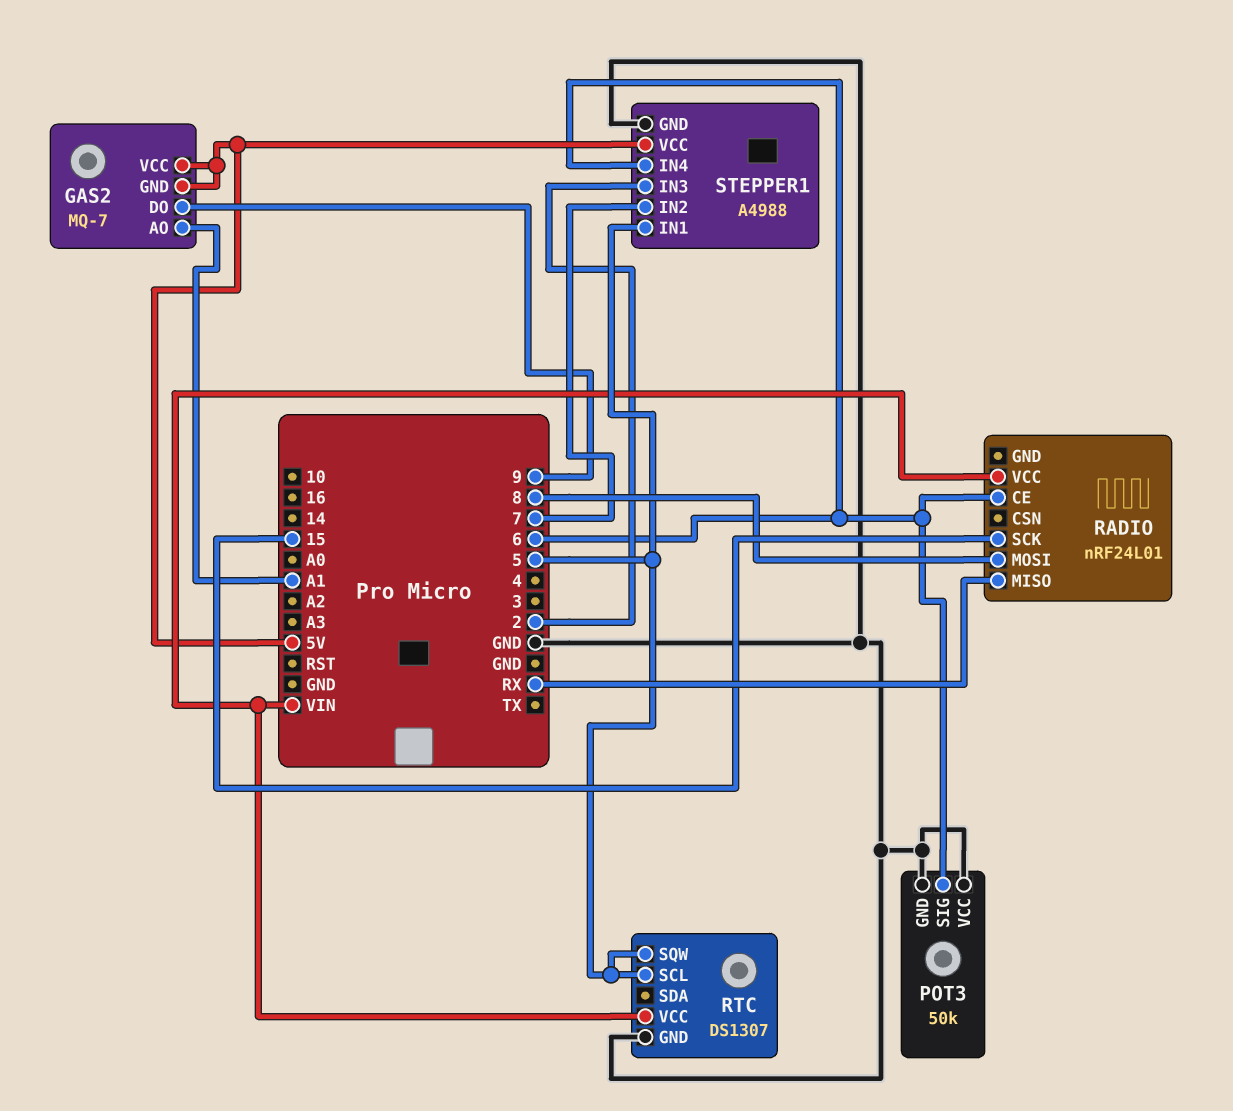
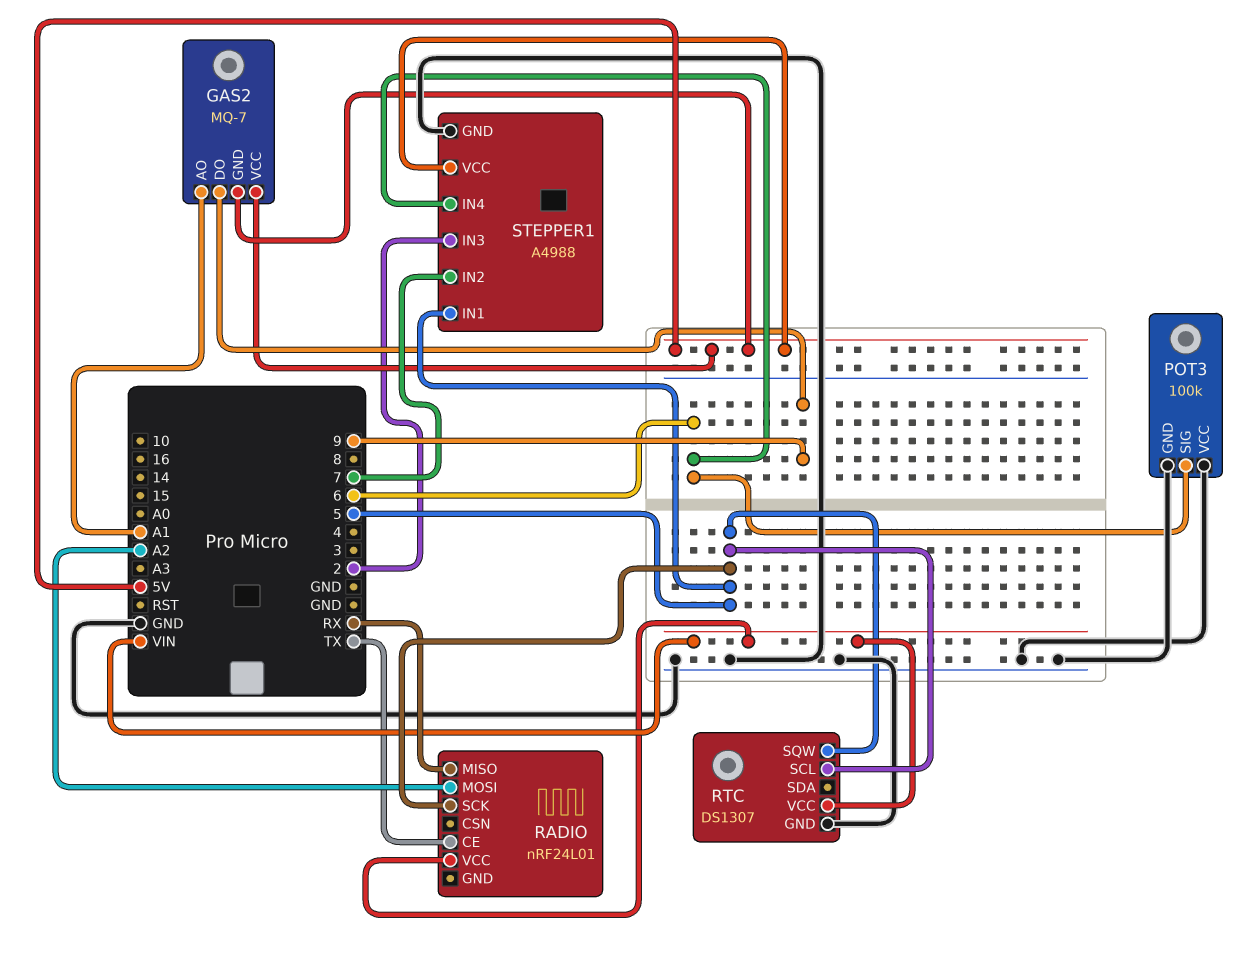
POT3: 50k -> 100k
RADIO pin CE: 6 -> TX
RADIO pin MOSI: 8 -> A2
RADIO pin SCK: 15 -> 5

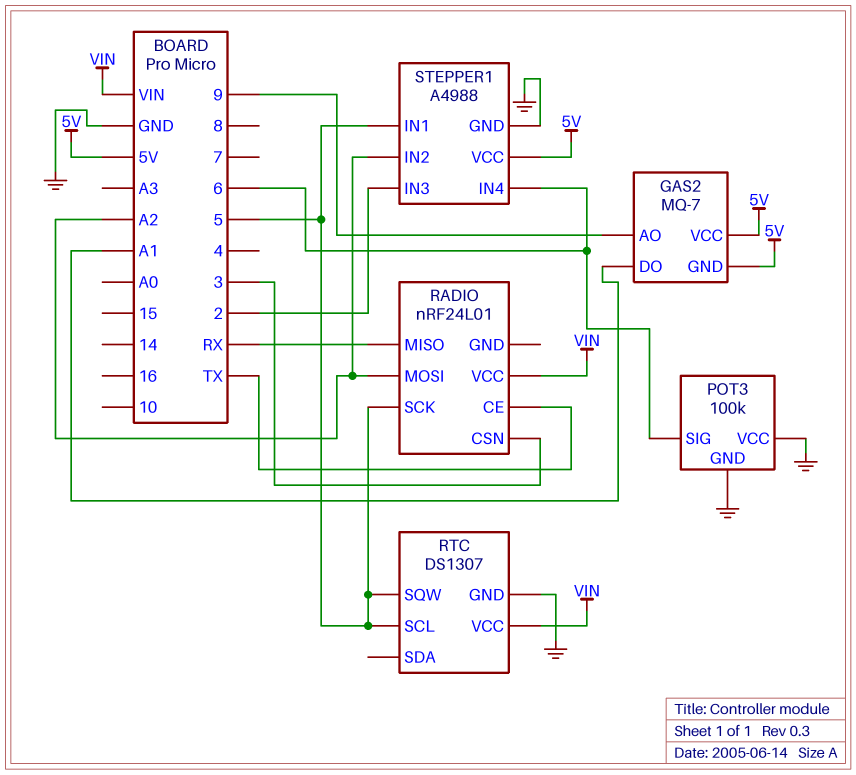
GAS2 pin AO: A1 -> 9
GAS2 pin DO: 9 -> A1
RADIO pin CSN: none -> 3
STEPPER1 pin IN2: 7 -> A2

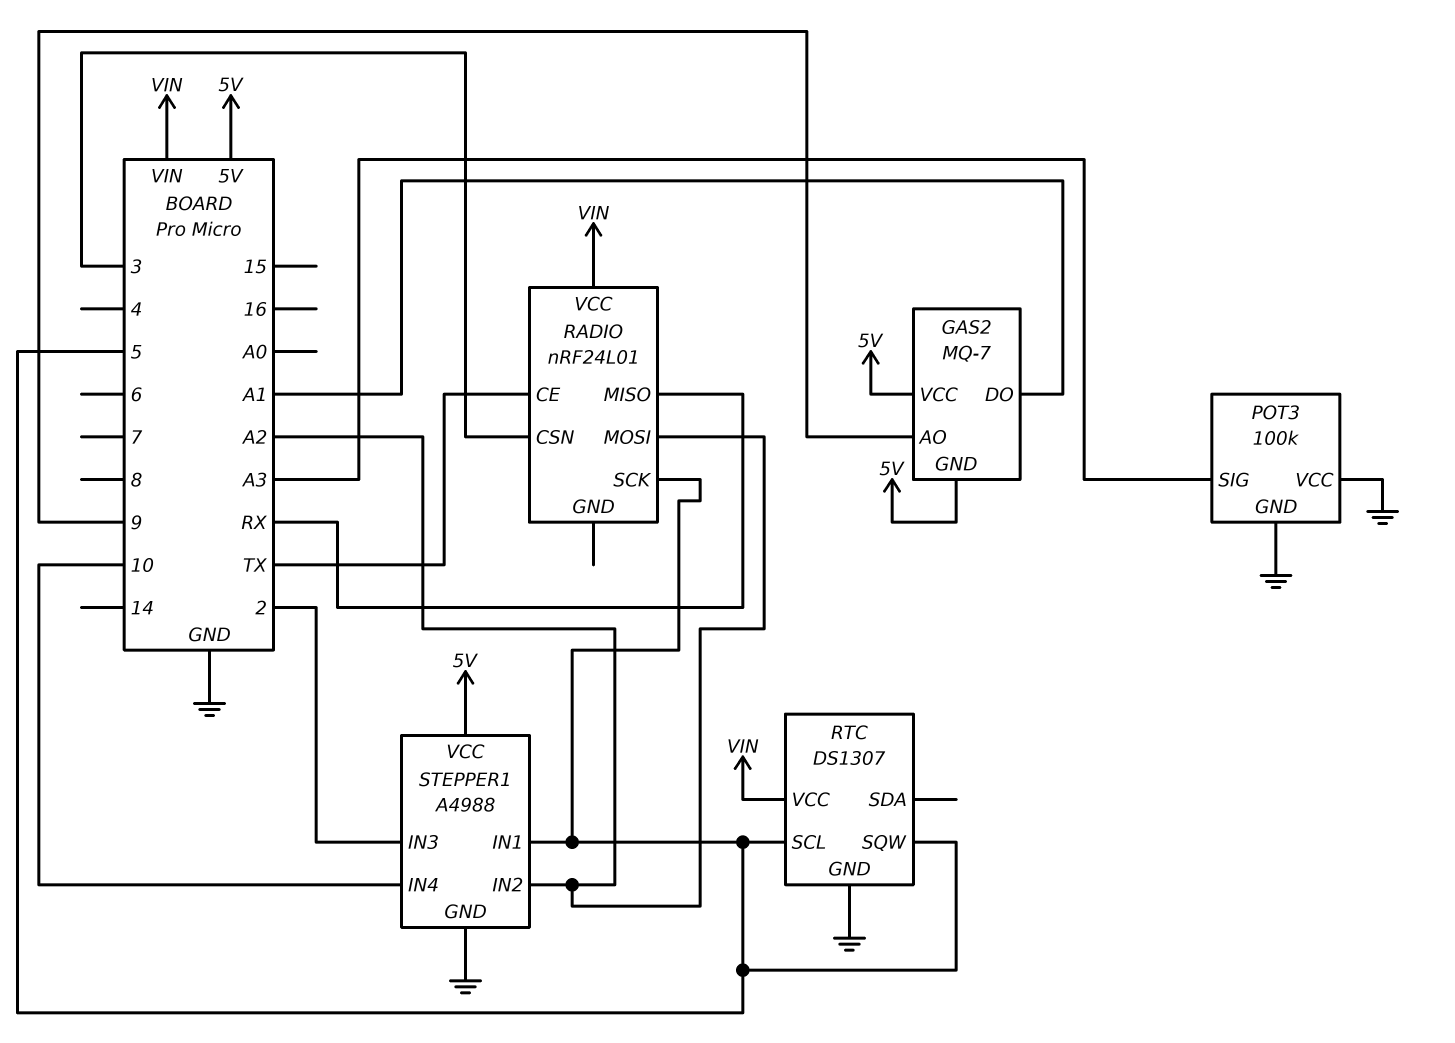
POT3 pin SIG: 6 -> A3
STEPPER1 pin IN4: 6 -> 10

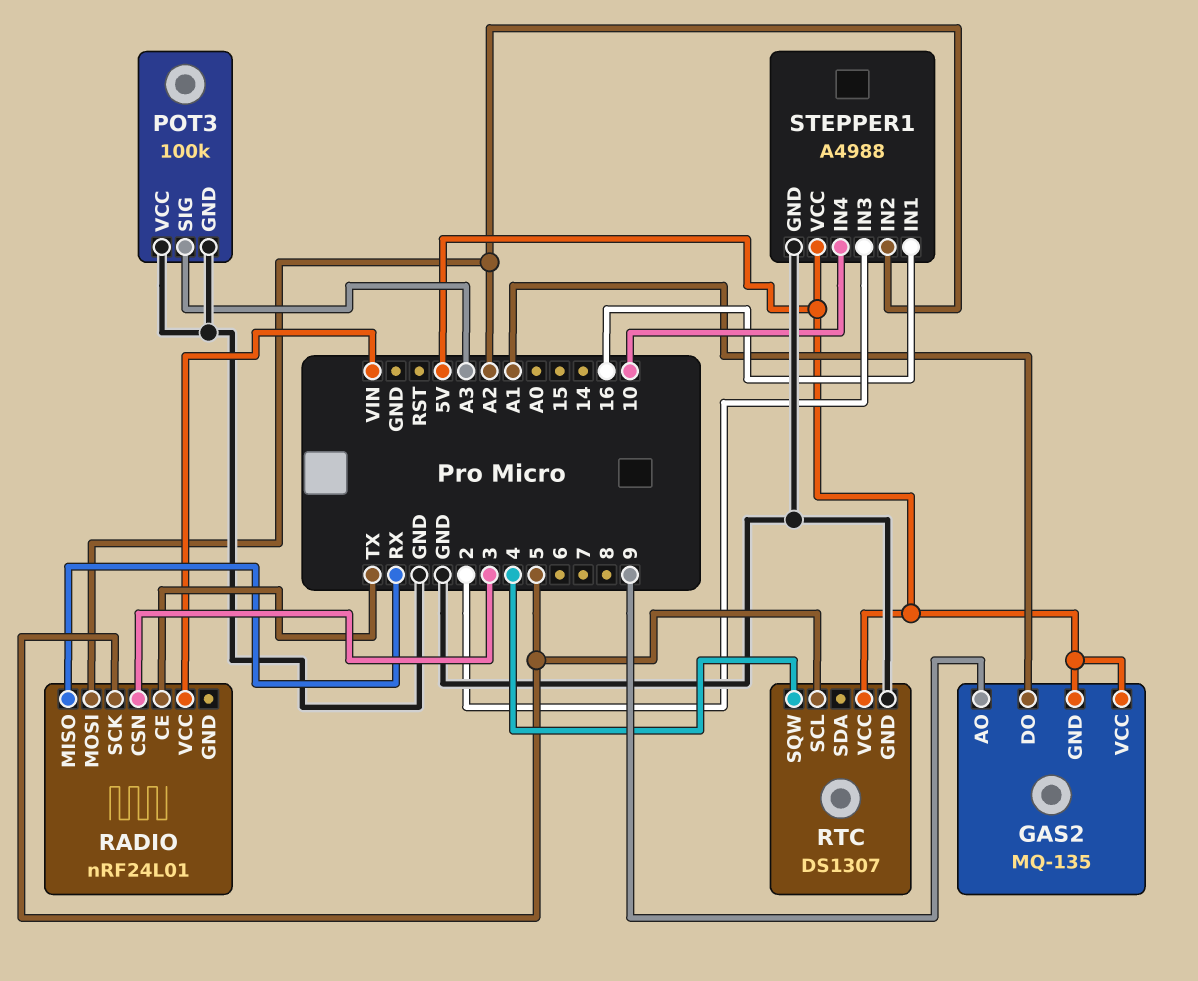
GAS2: MQ-7 -> MQ-135
RTC pin SQW: 5 -> 4
RTC pin VCC: VIN -> 5V
STEPPER1 pin IN1: 5 -> 16

